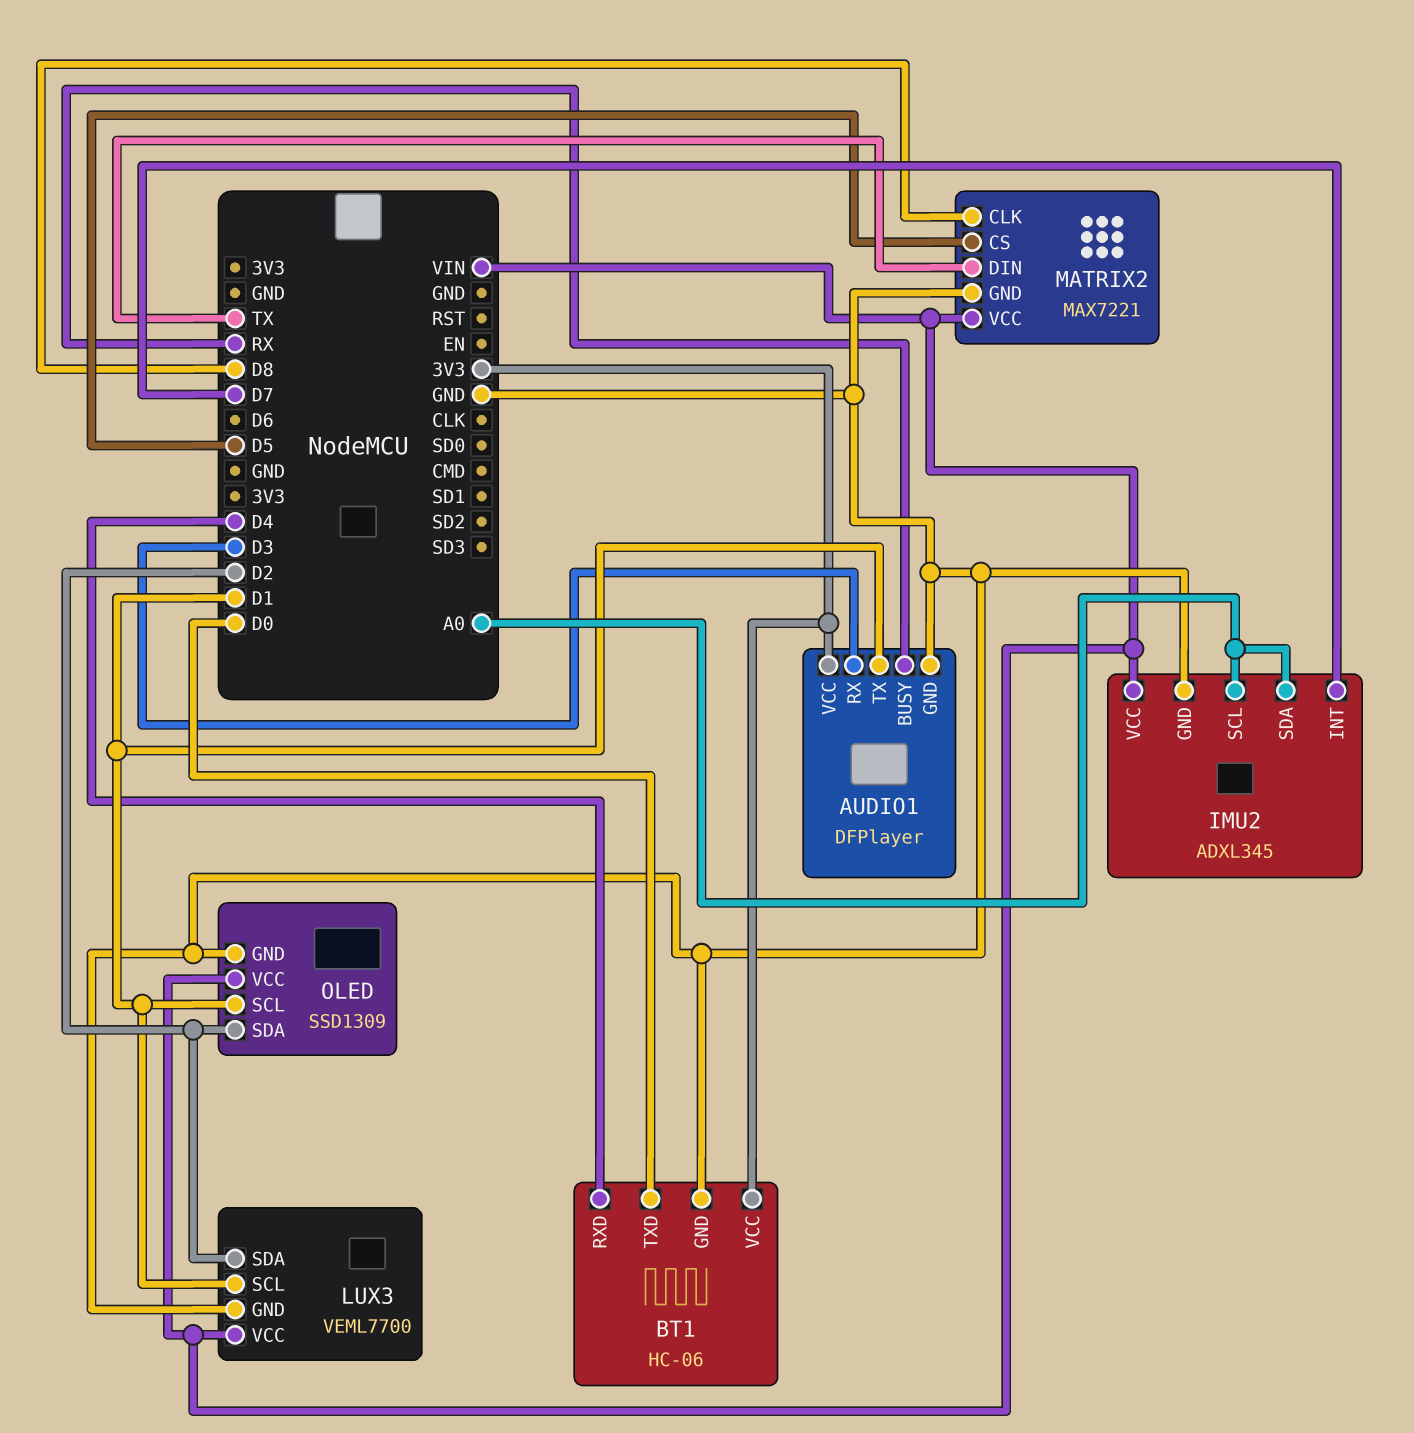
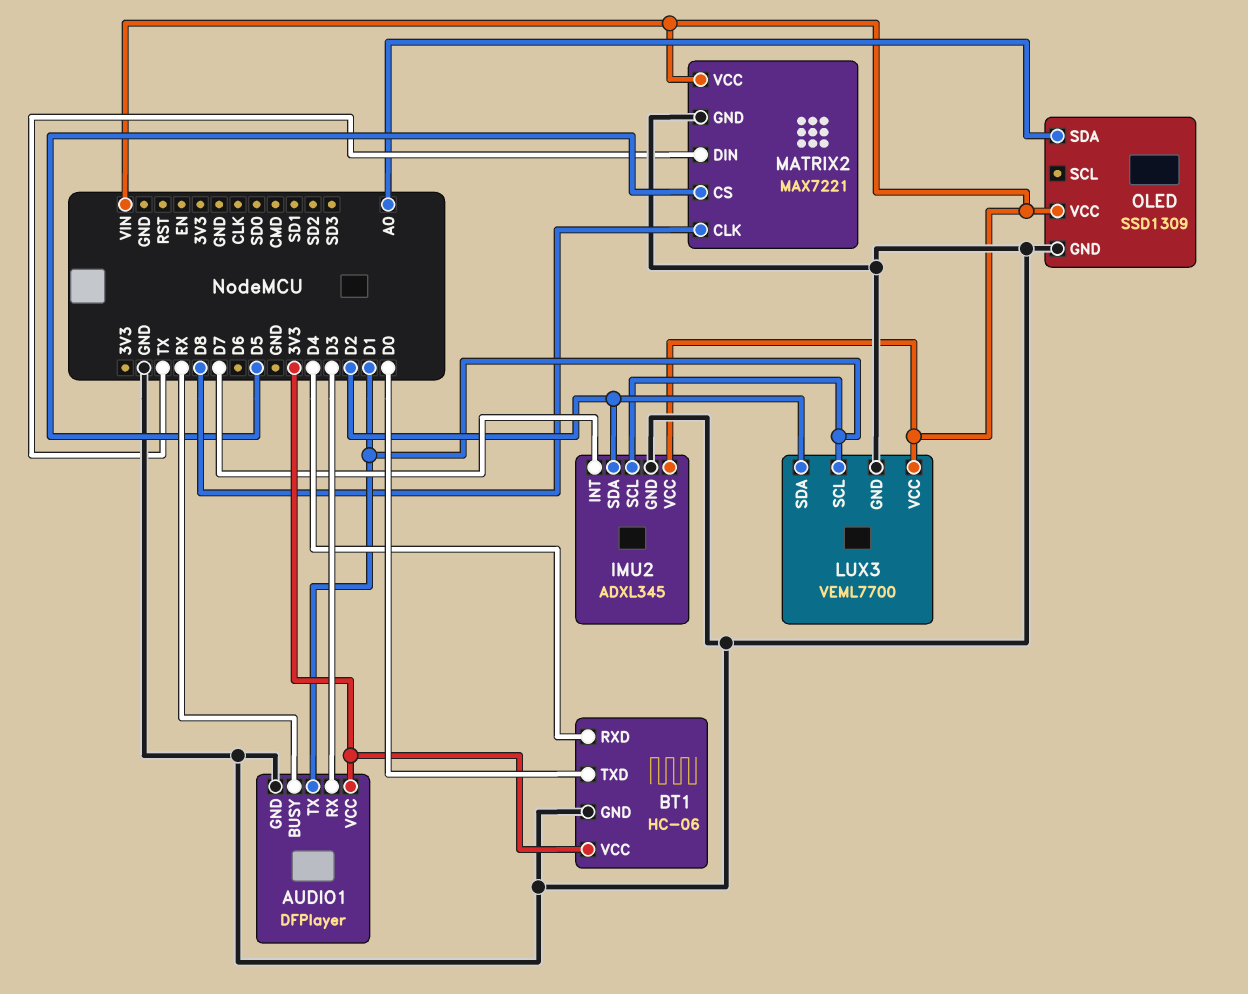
IMU2 pin SCL: A0 -> D1
IMU2 pin SDA: A0 -> D2
OLED pin SCL: D1 -> none
OLED pin SDA: D2 -> A0

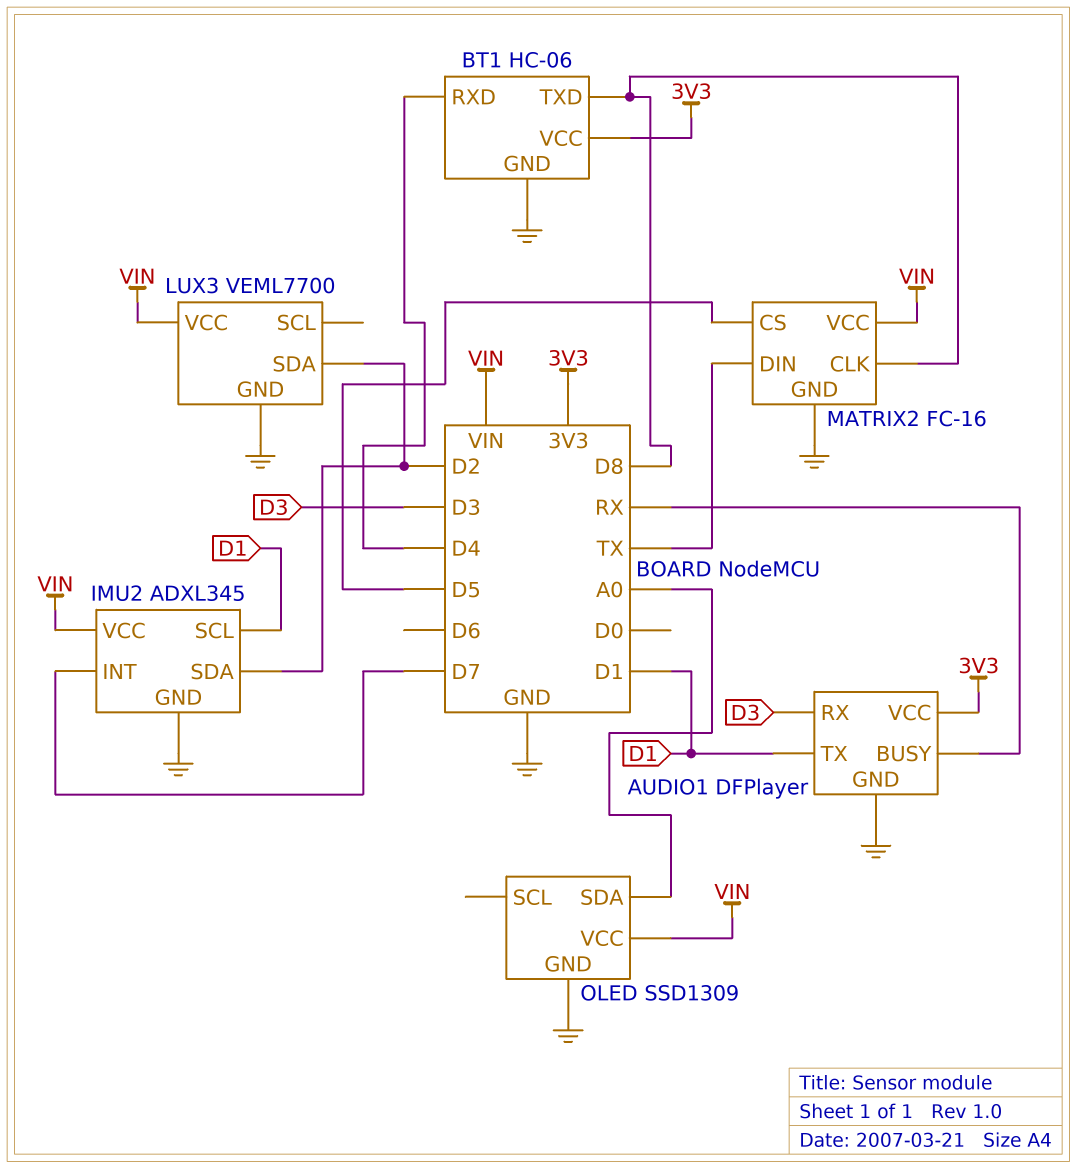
BT1 pin TXD: D0 -> D8
LUX3 pin SCL: D1 -> none
MATRIX2: MAX7221 -> FC-16

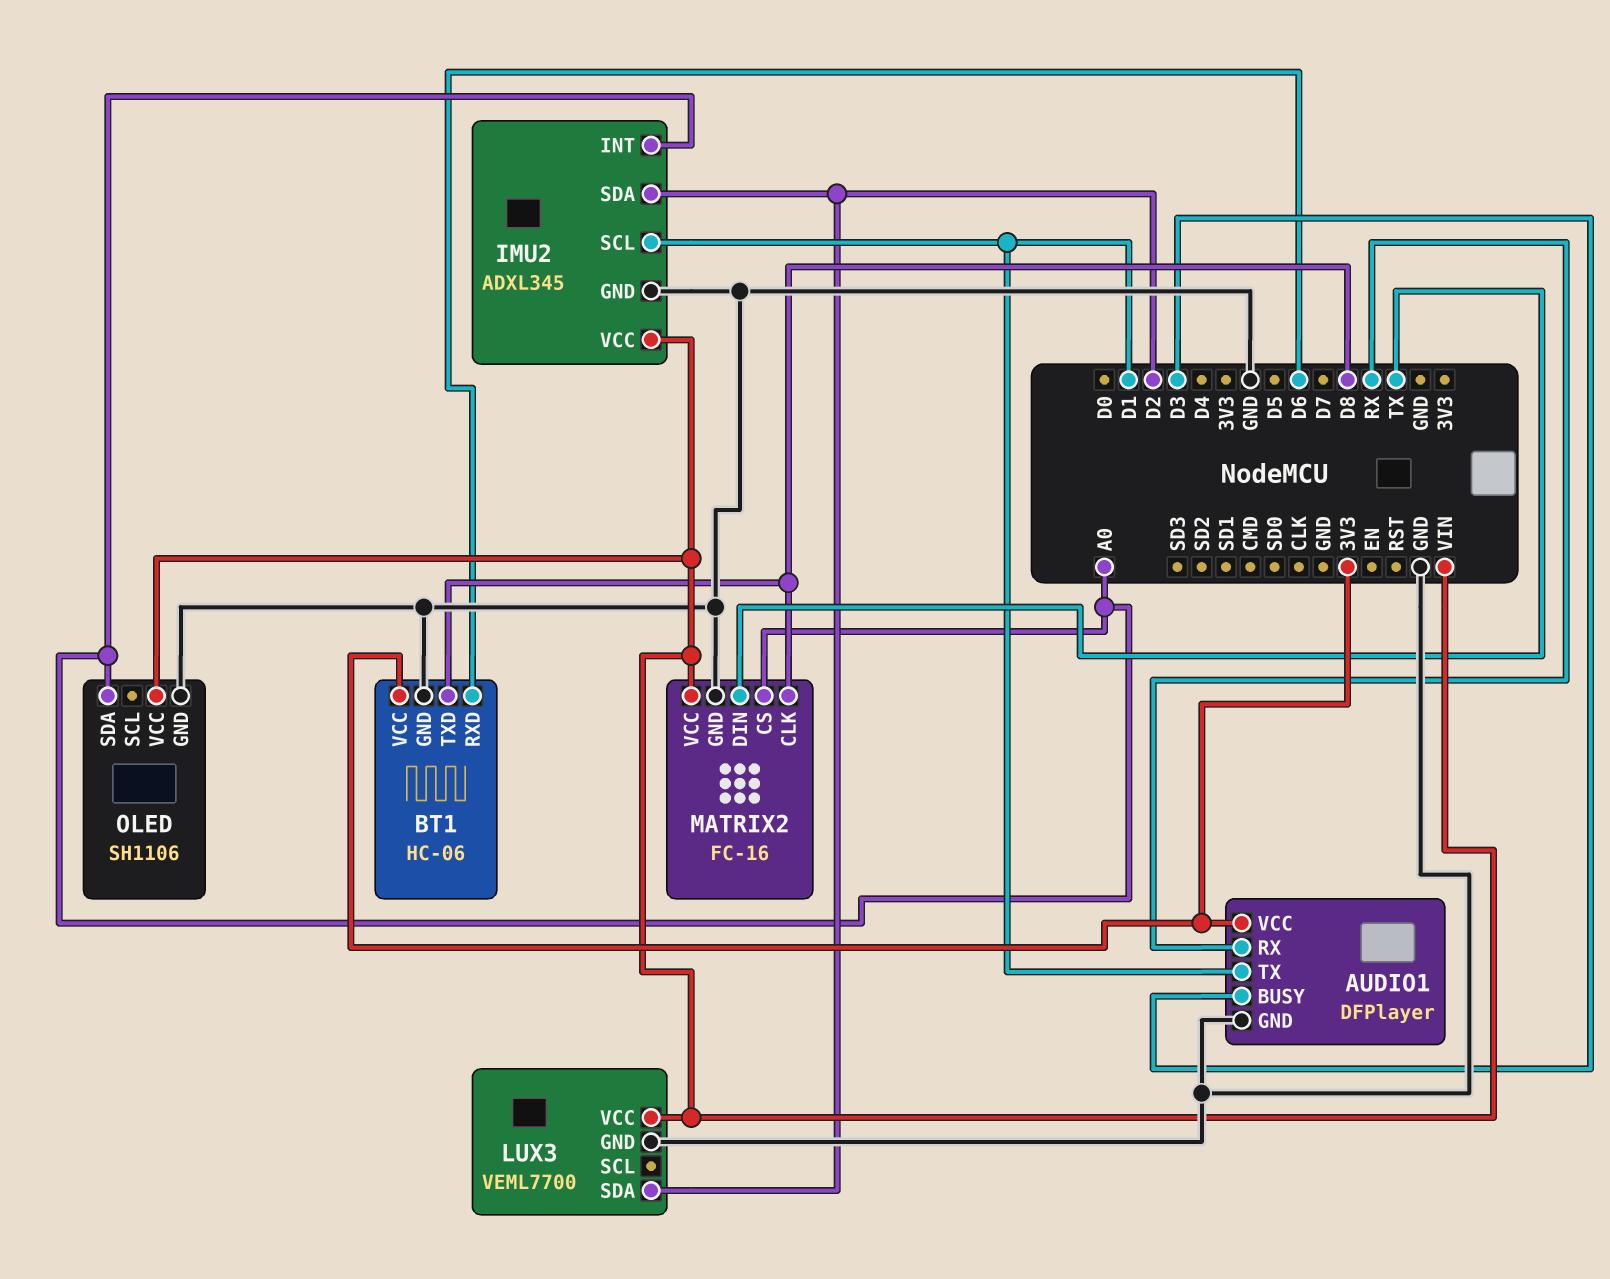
AUDIO1 pin BUSY: RX -> D3
AUDIO1 pin RX: D3 -> RX
BT1 pin RXD: D4 -> D6
IMU2 pin INT: D7 -> A0
MATRIX2 pin CS: D5 -> A0
OLED: SSD1309 -> SH1106

